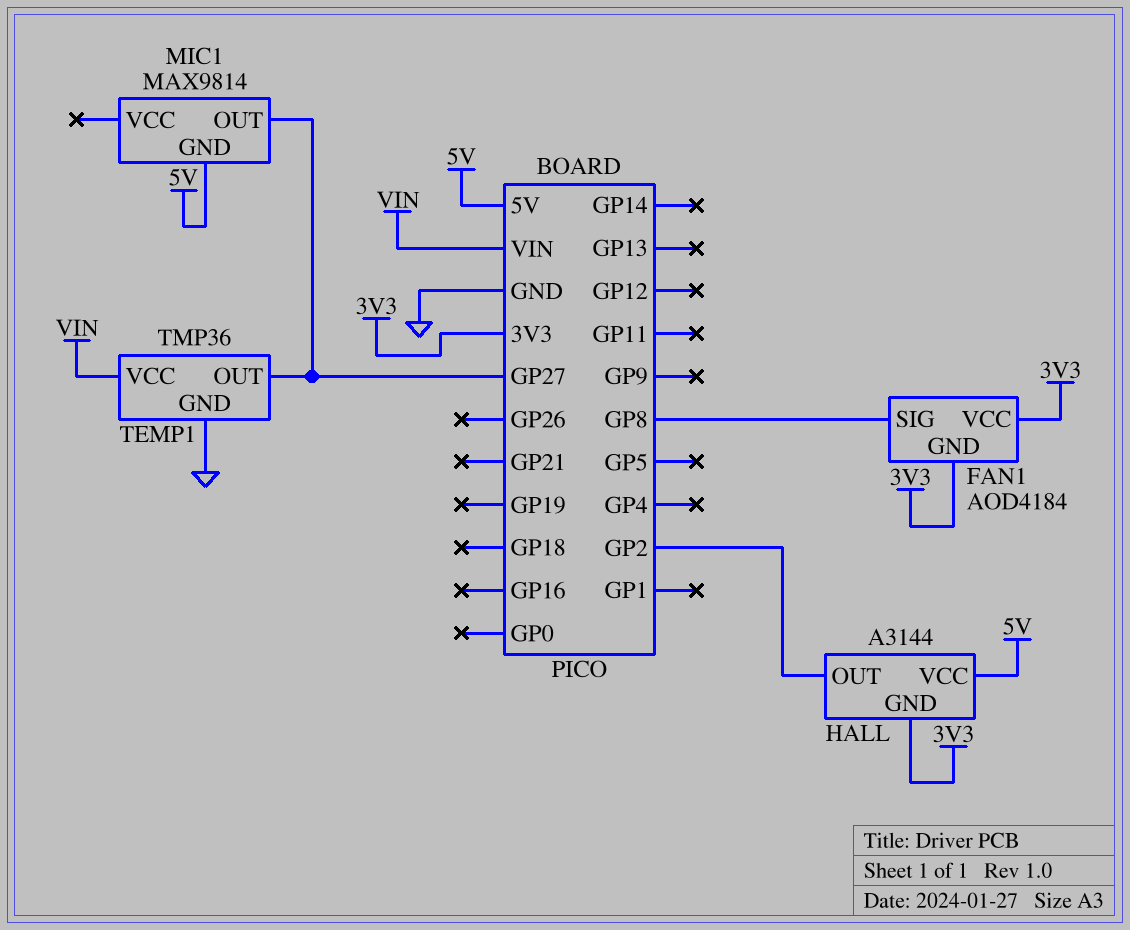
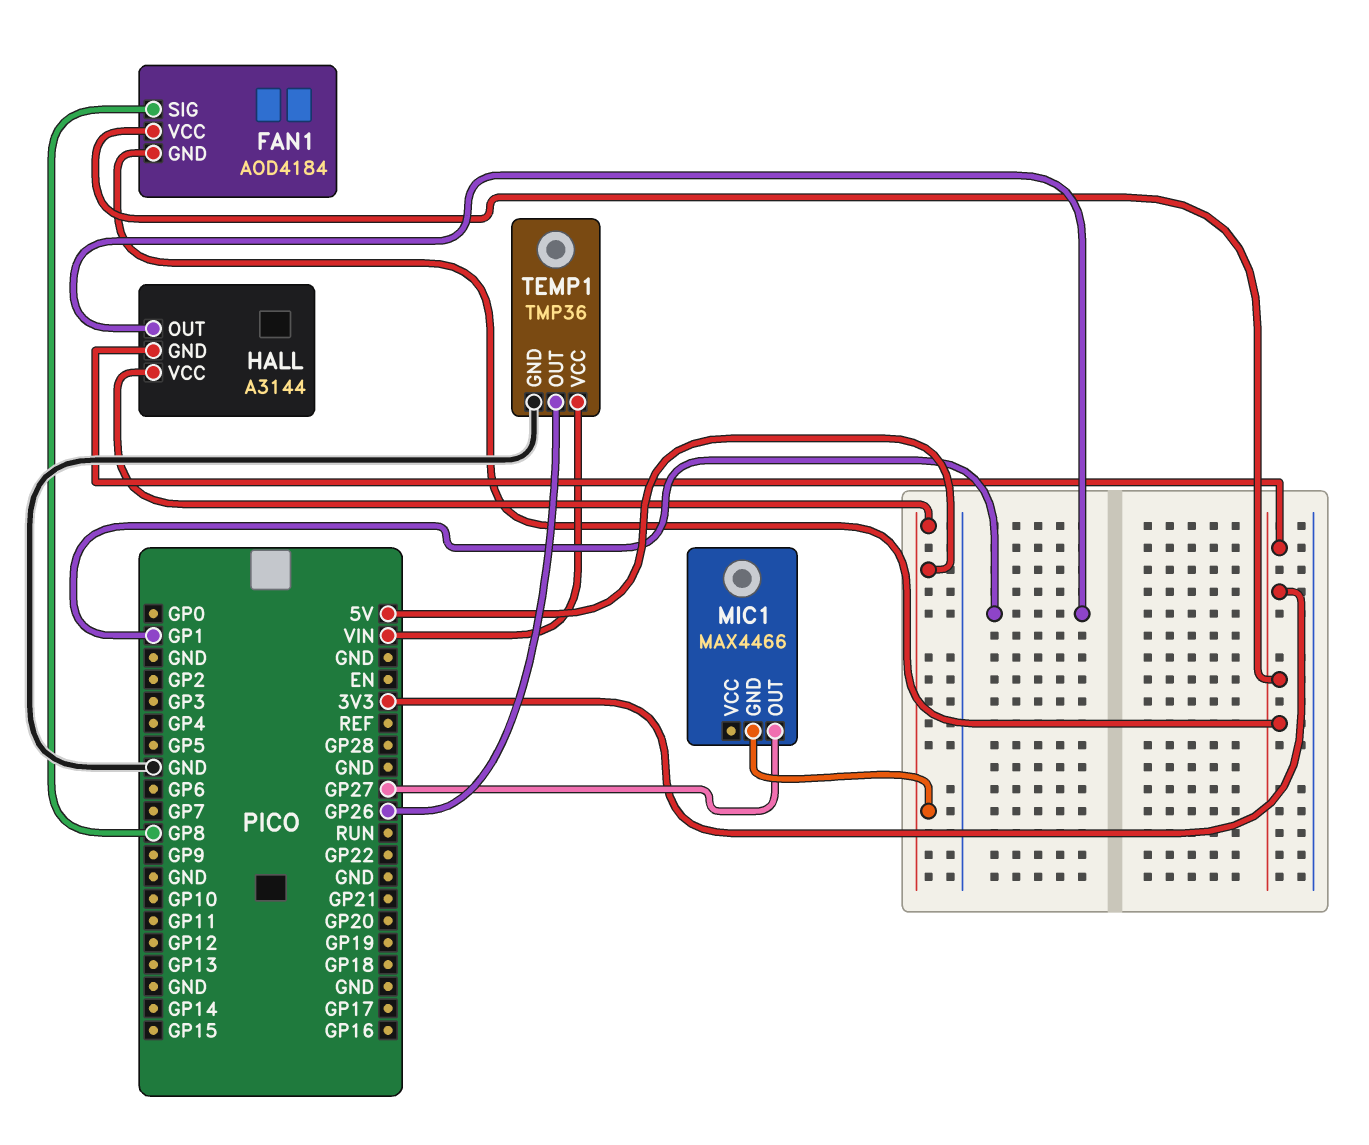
HALL pin OUT: GP2 -> GP1
MIC1: MAX9814 -> MAX4466
TEMP1 pin OUT: GP27 -> GP26

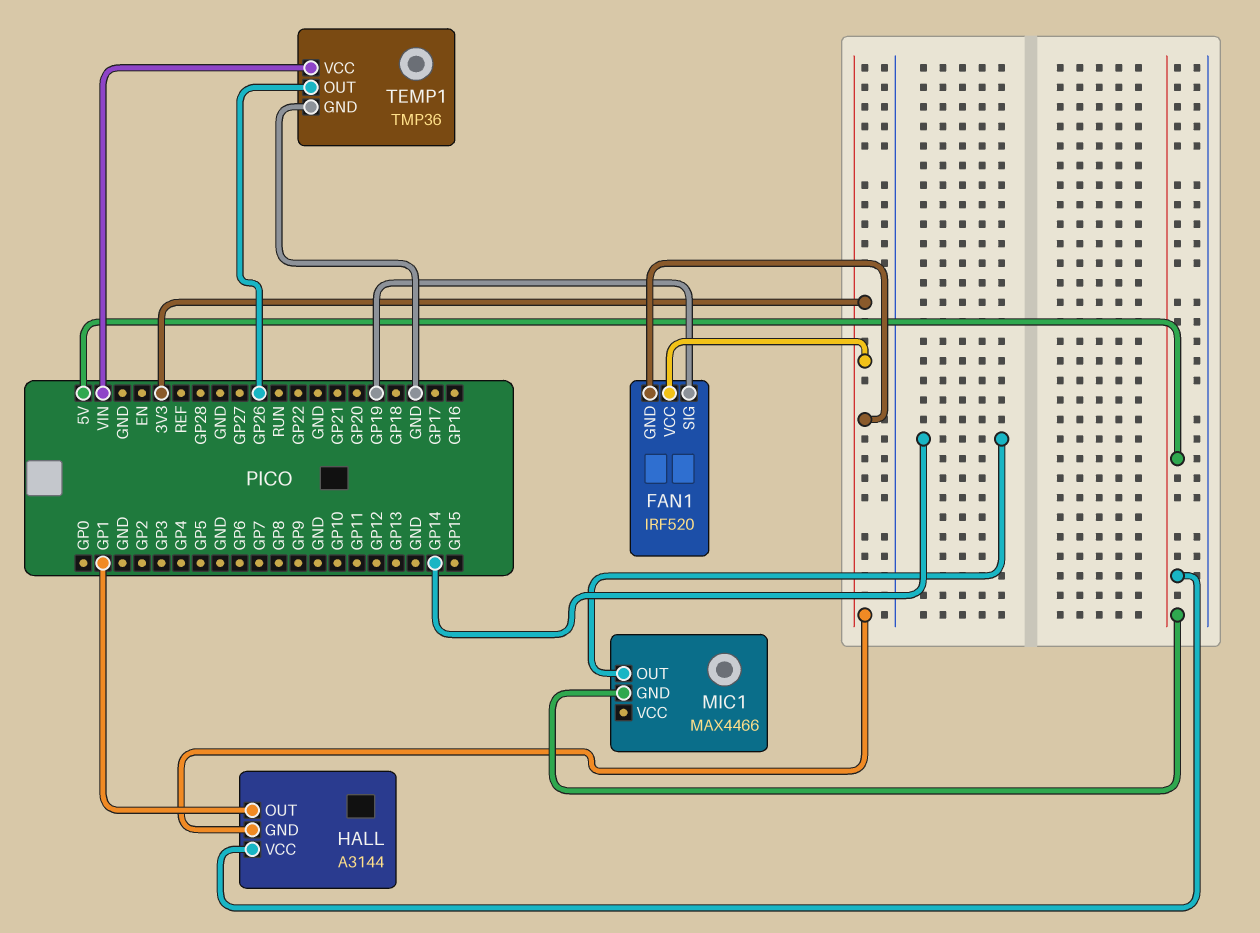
FAN1: AOD4184 -> IRF520
FAN1 pin SIG: GP8 -> GP19
MIC1 pin OUT: GP27 -> GP14

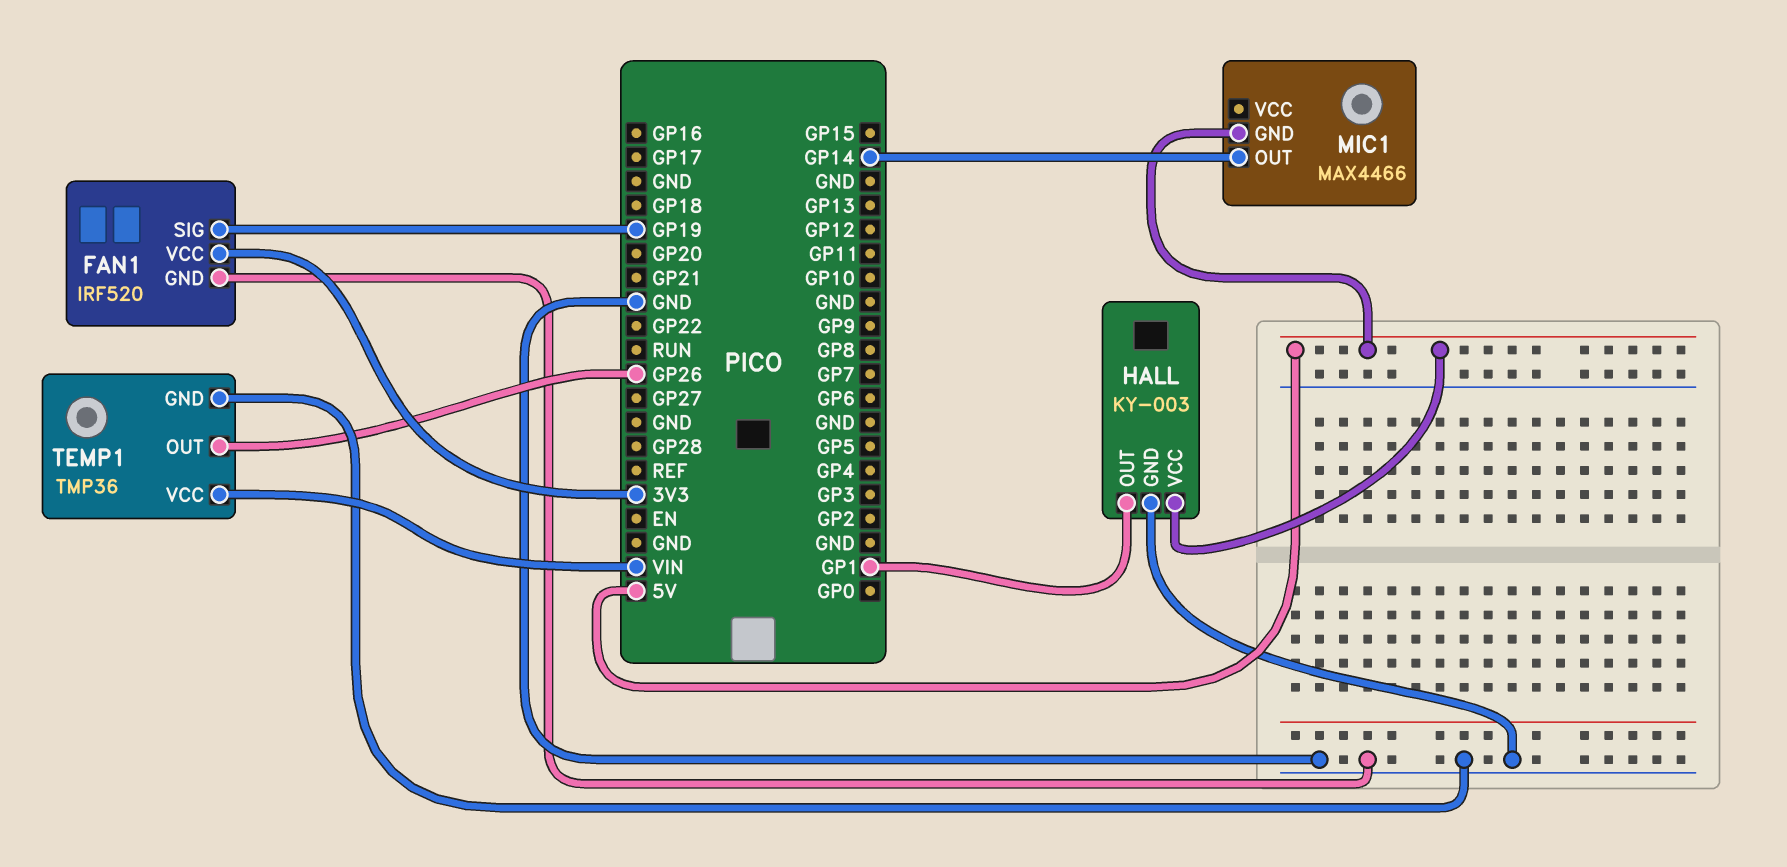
FAN1 pin GND: 3V3 -> GND
HALL: A3144 -> KY-003
HALL pin GND: 3V3 -> GND

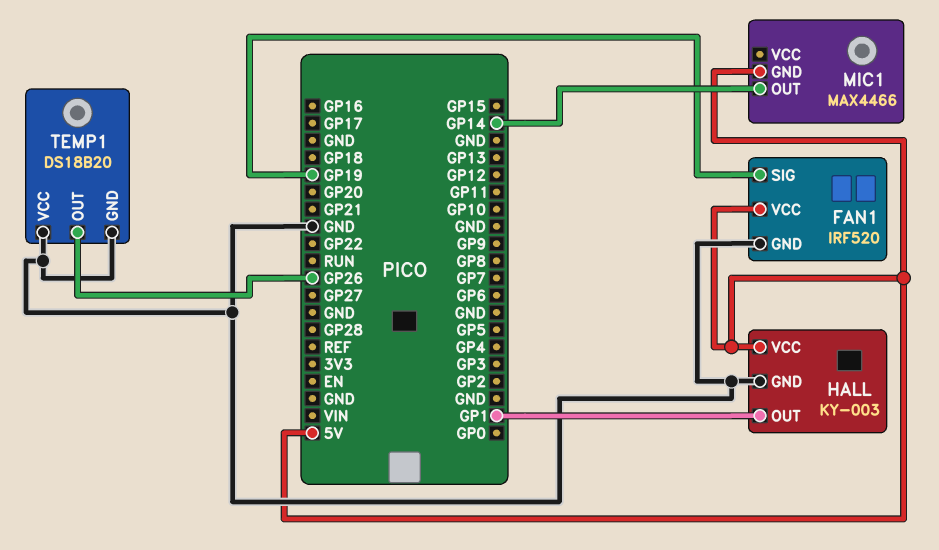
FAN1 pin VCC: 3V3 -> 5V
TEMP1: TMP36 -> DS18B20
TEMP1 pin VCC: VIN -> GND

